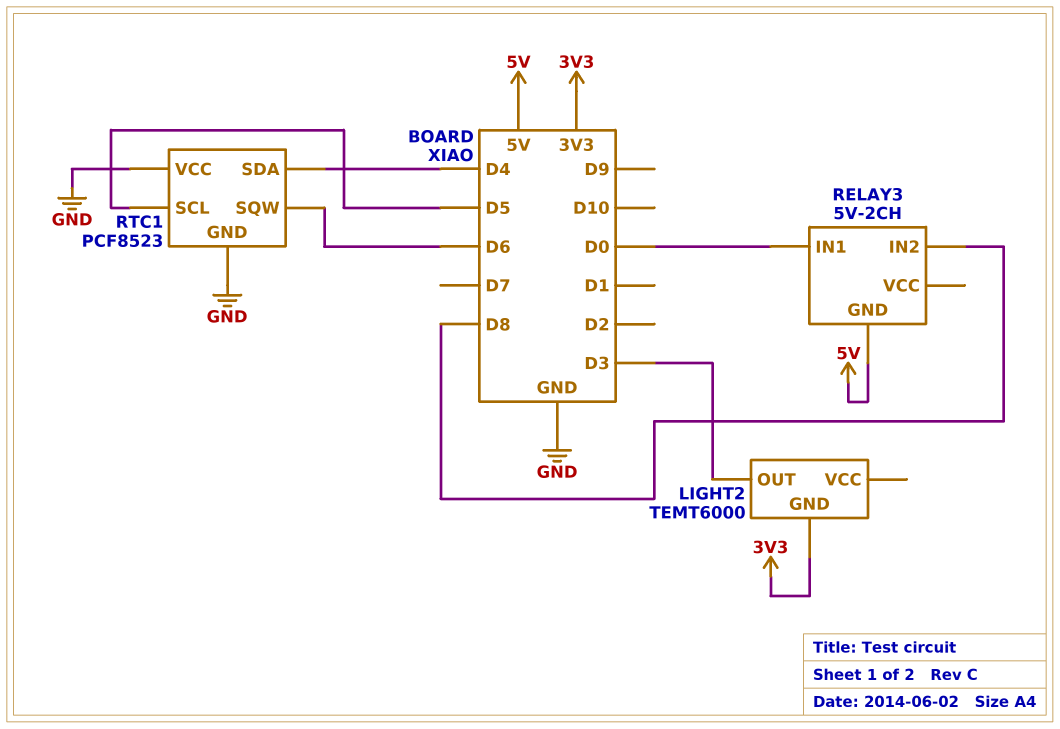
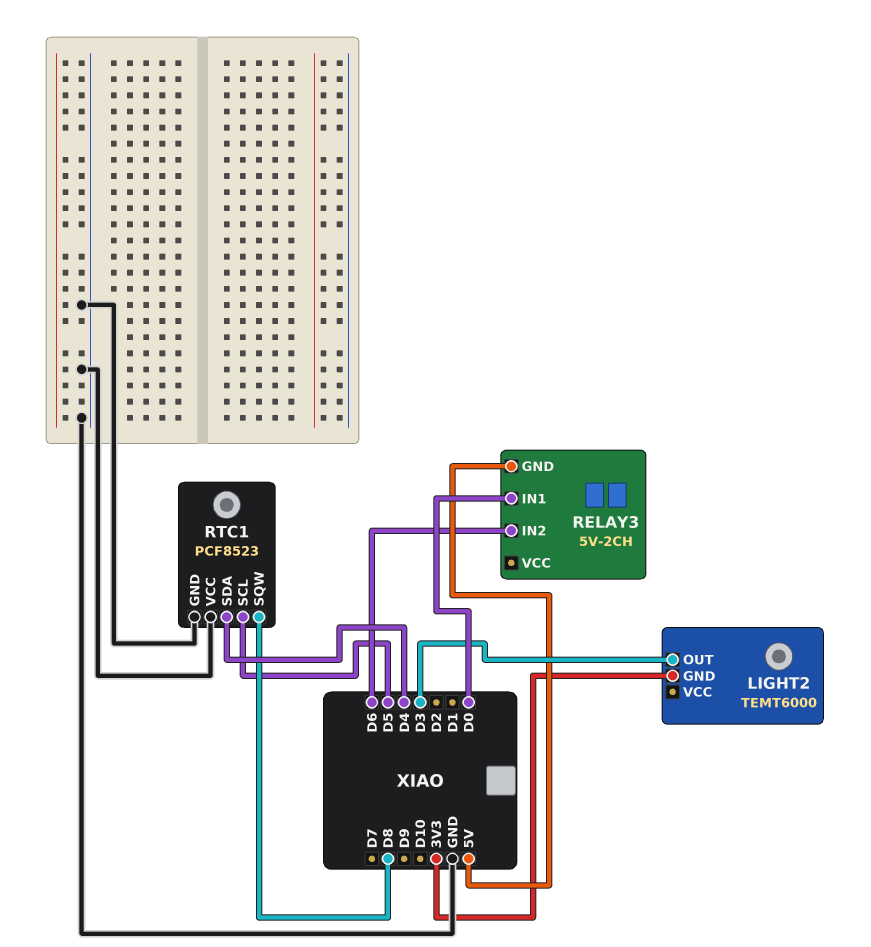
RELAY3 pin IN2: D8 -> D6
RTC1 pin SQW: D6 -> D8

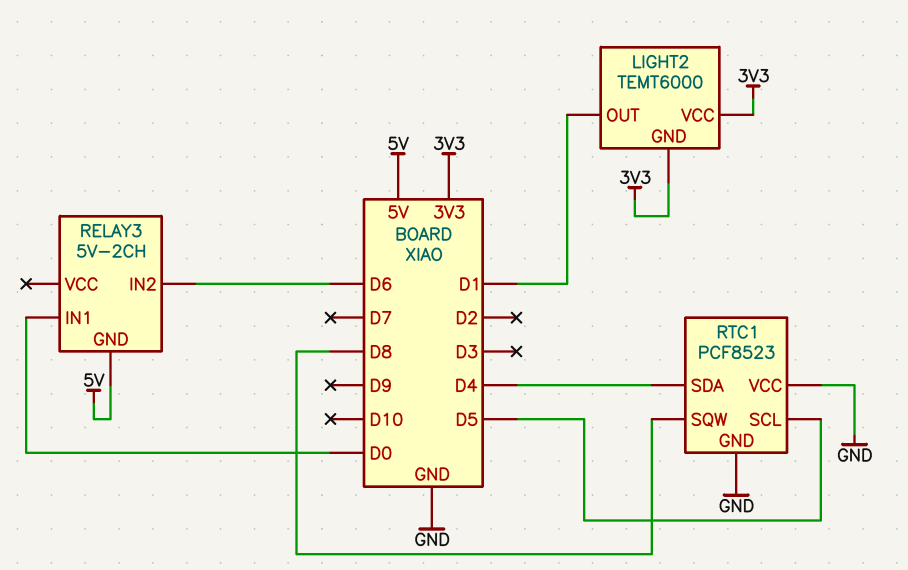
LIGHT2 pin OUT: D3 -> D1
LIGHT2 pin VCC: none -> 3V3

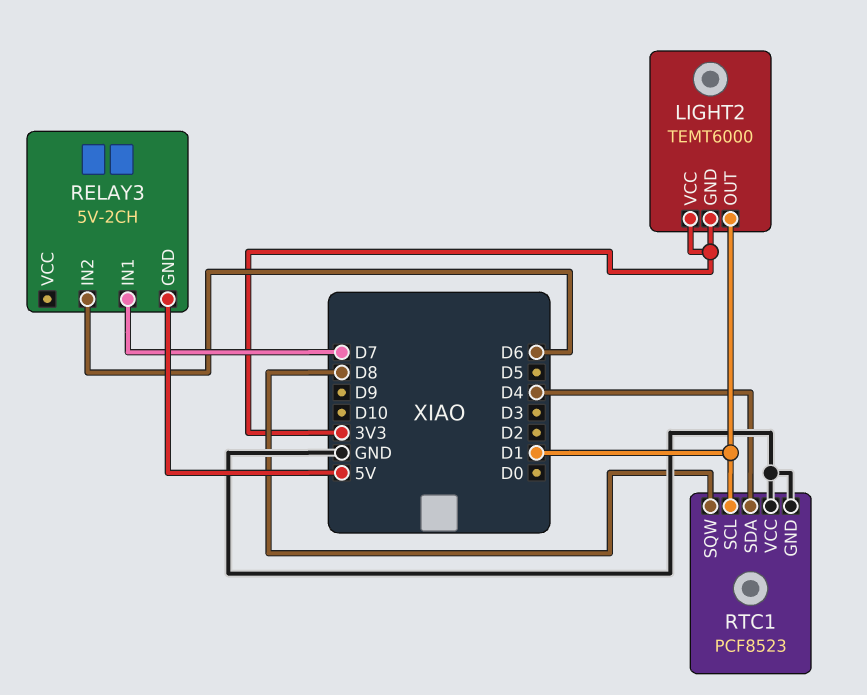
RELAY3 pin IN1: D0 -> D7
RTC1 pin SCL: D5 -> D1

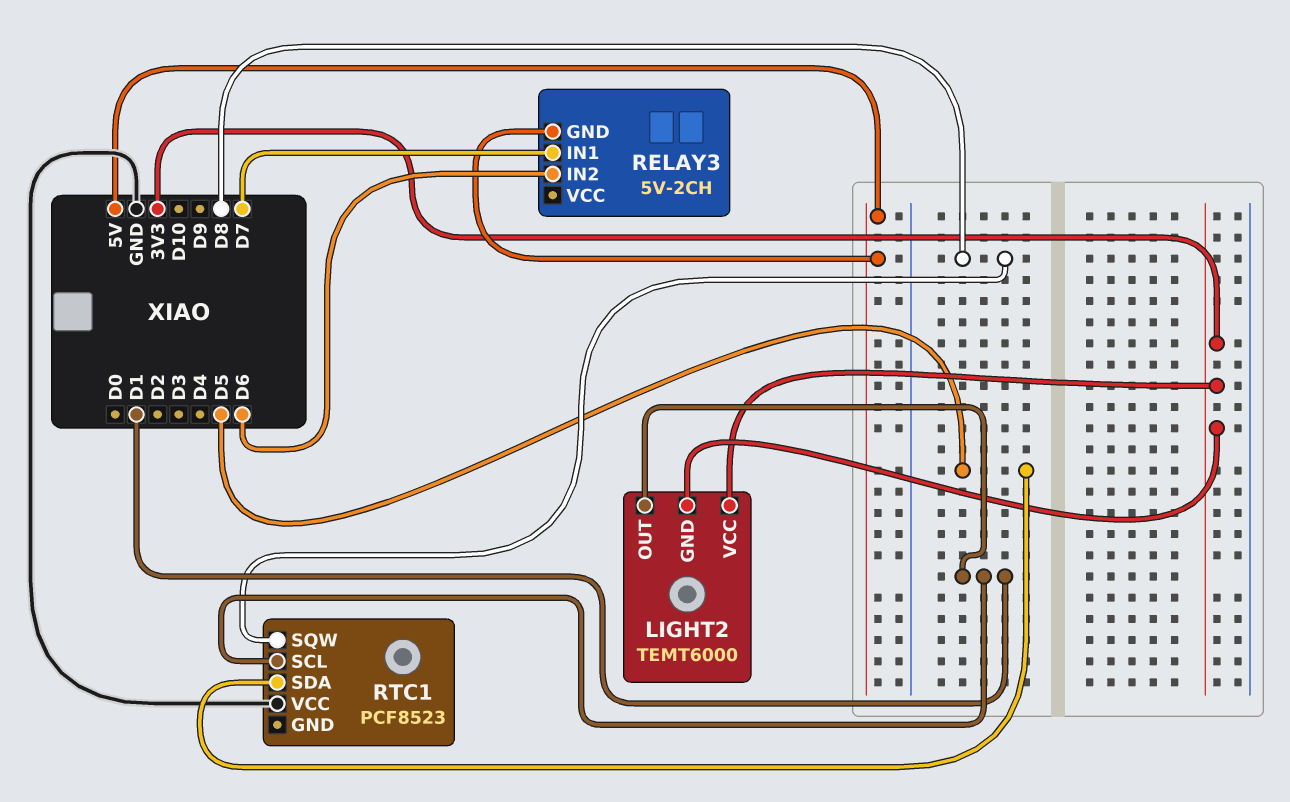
RTC1 pin GND: GND -> none
RTC1 pin SDA: D4 -> D5

